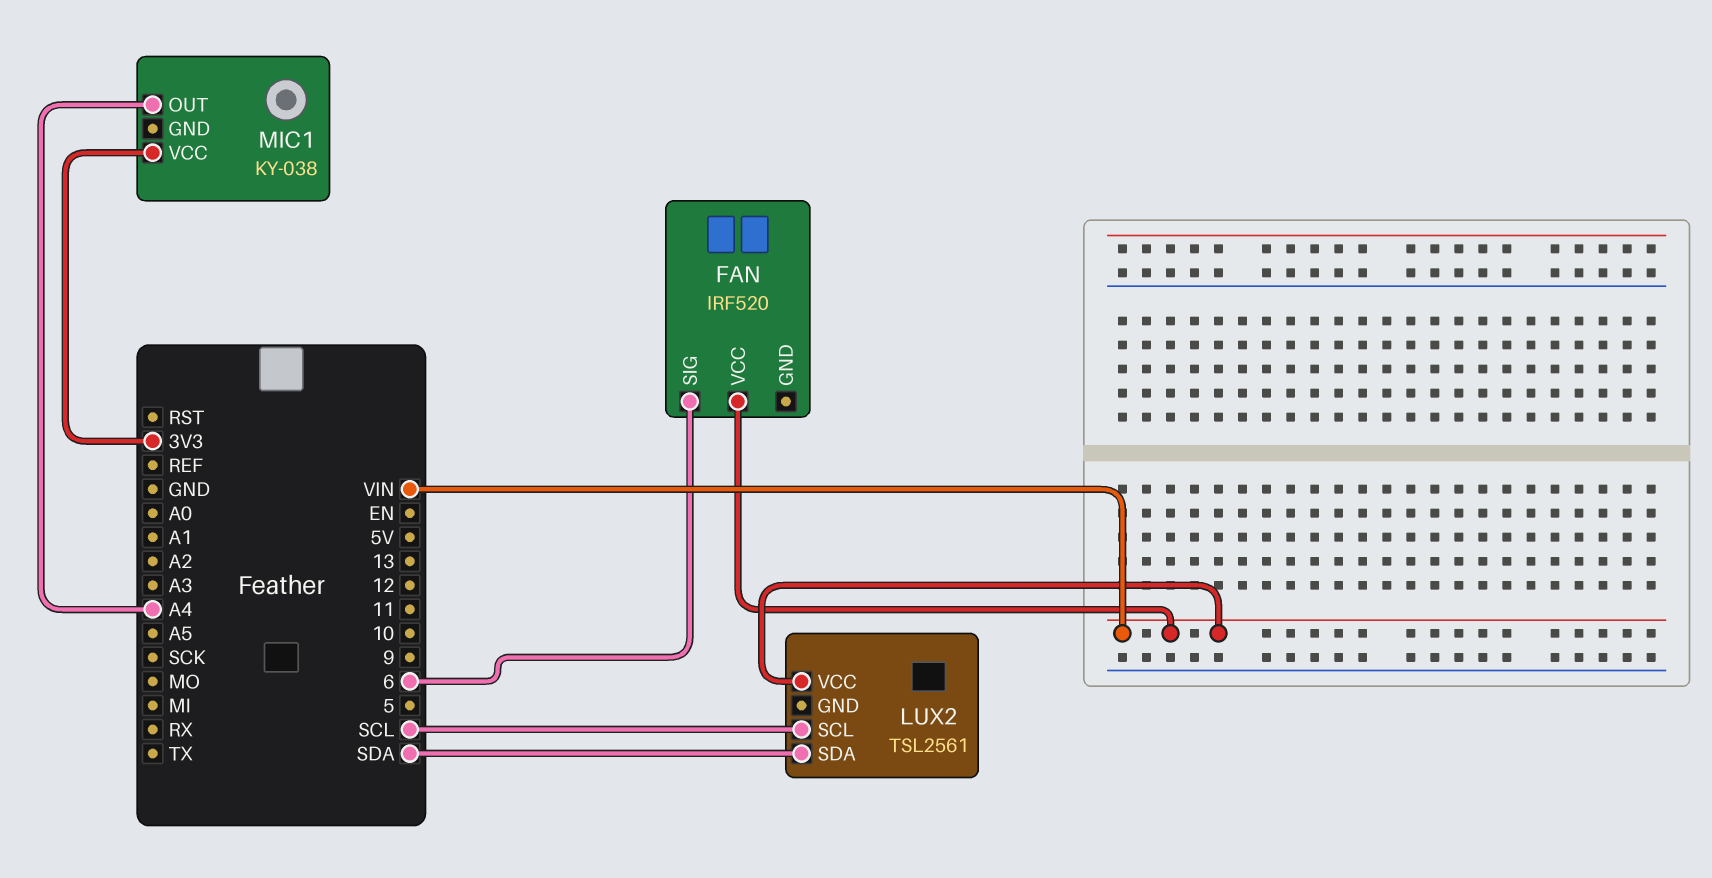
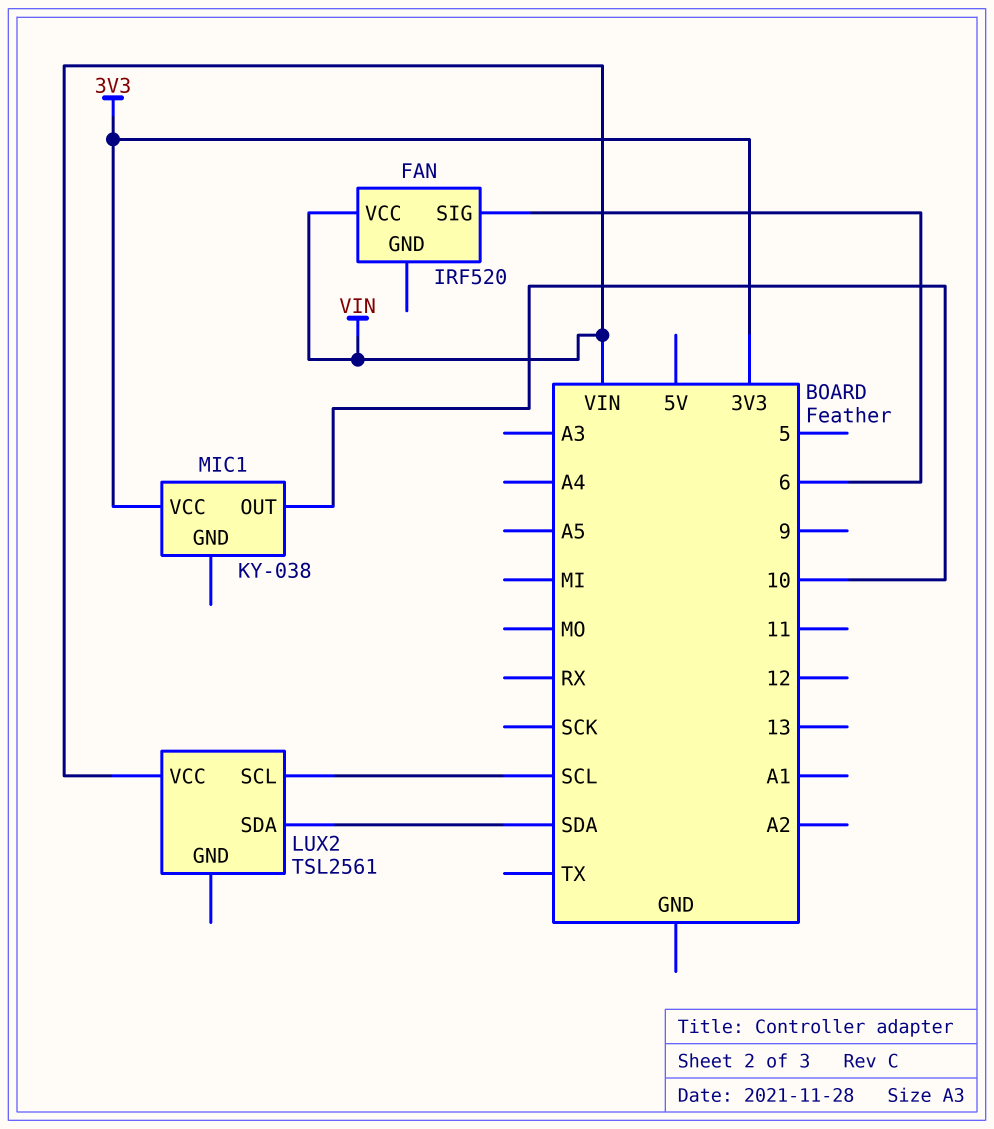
MIC1 pin OUT: A4 -> 10

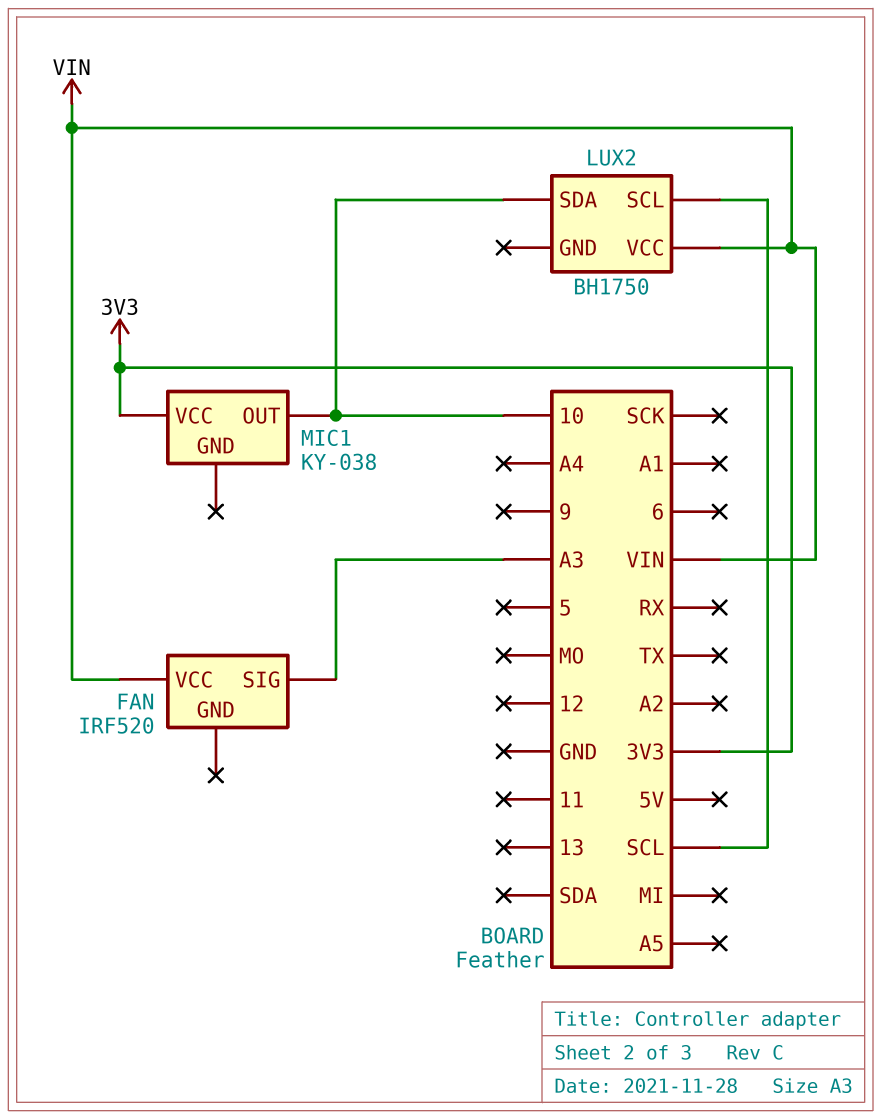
FAN pin SIG: 6 -> A3
LUX2: TSL2561 -> BH1750
LUX2 pin SDA: SDA -> 10

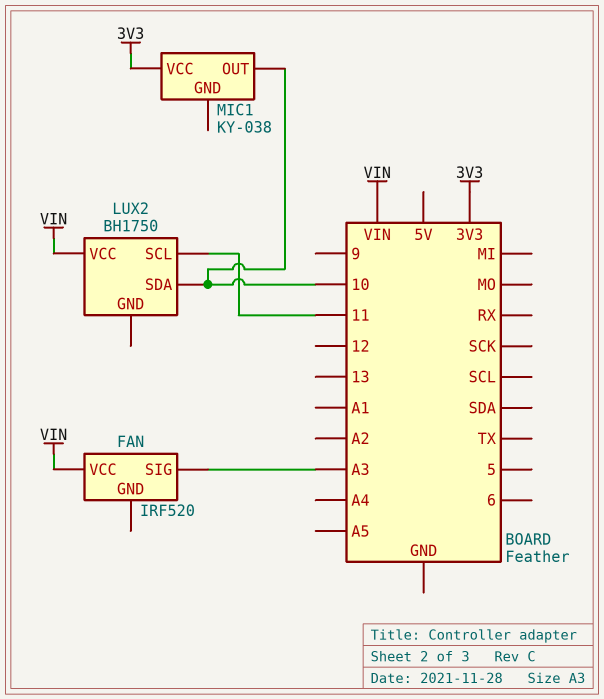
LUX2 pin SCL: SCL -> 11

